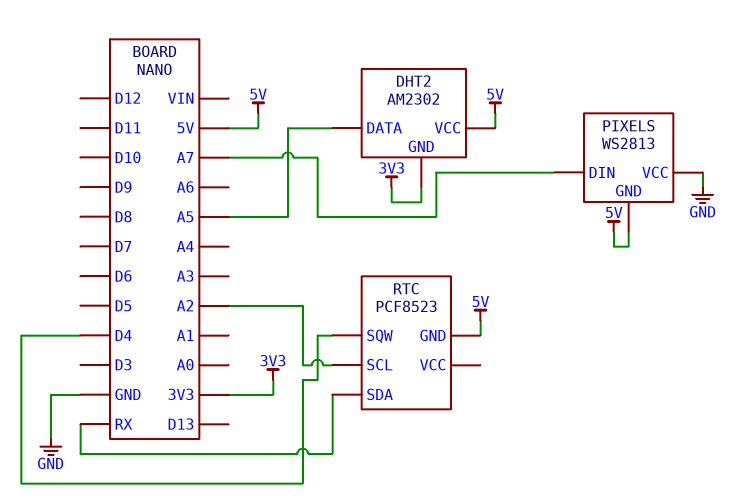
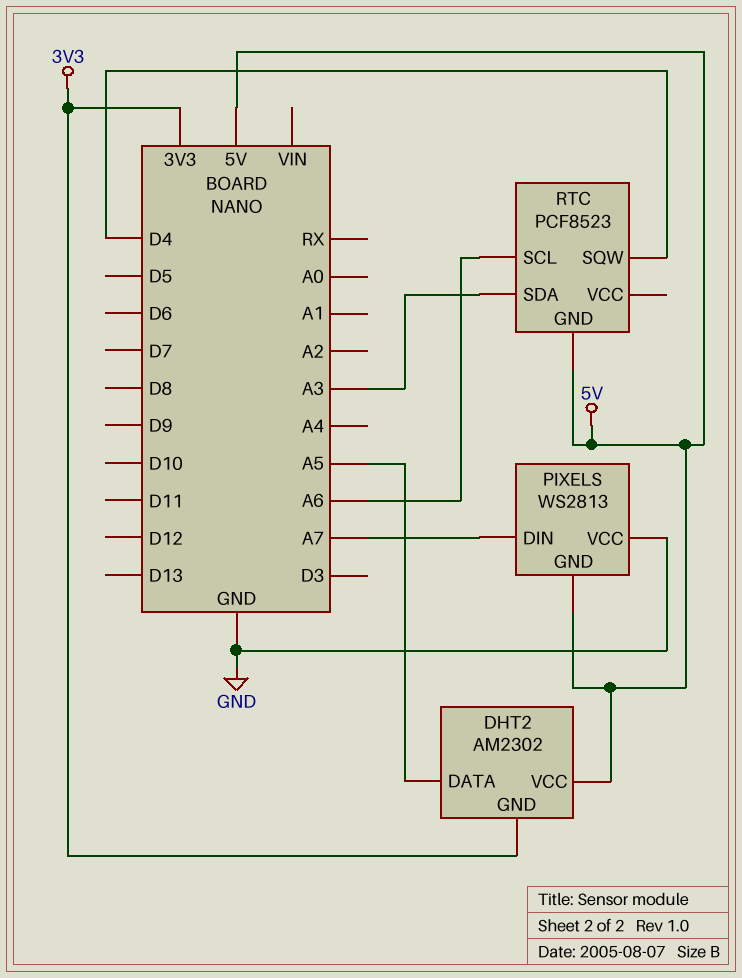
RTC pin SCL: A2 -> A6
RTC pin SDA: RX -> A3

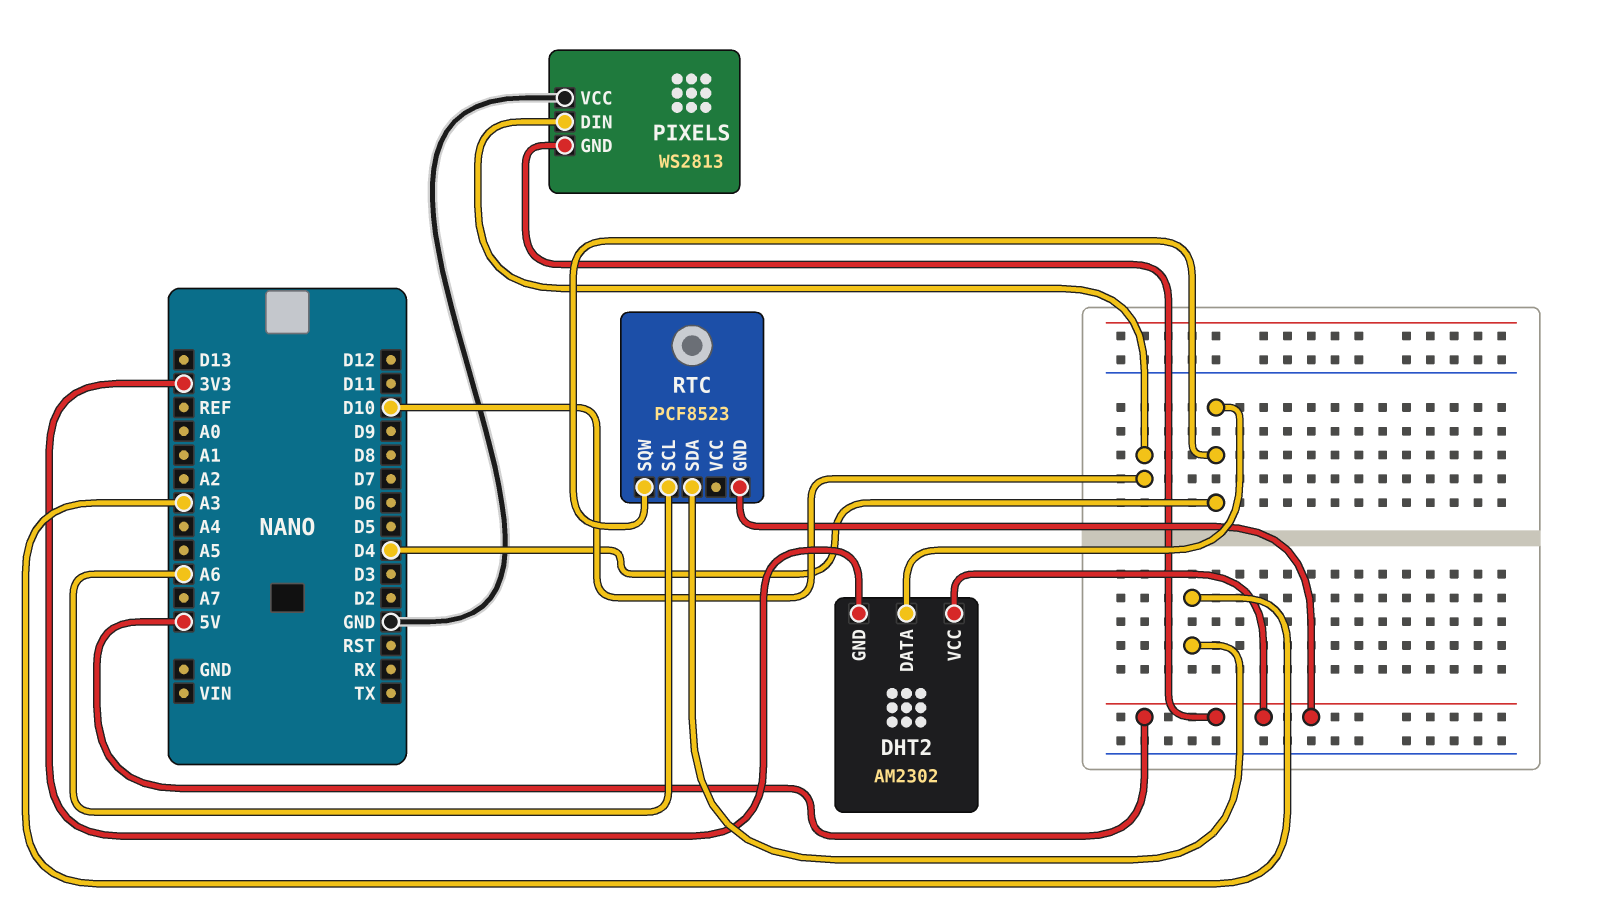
DHT2 pin DATA: A5 -> D4
PIXELS pin DIN: A7 -> D10

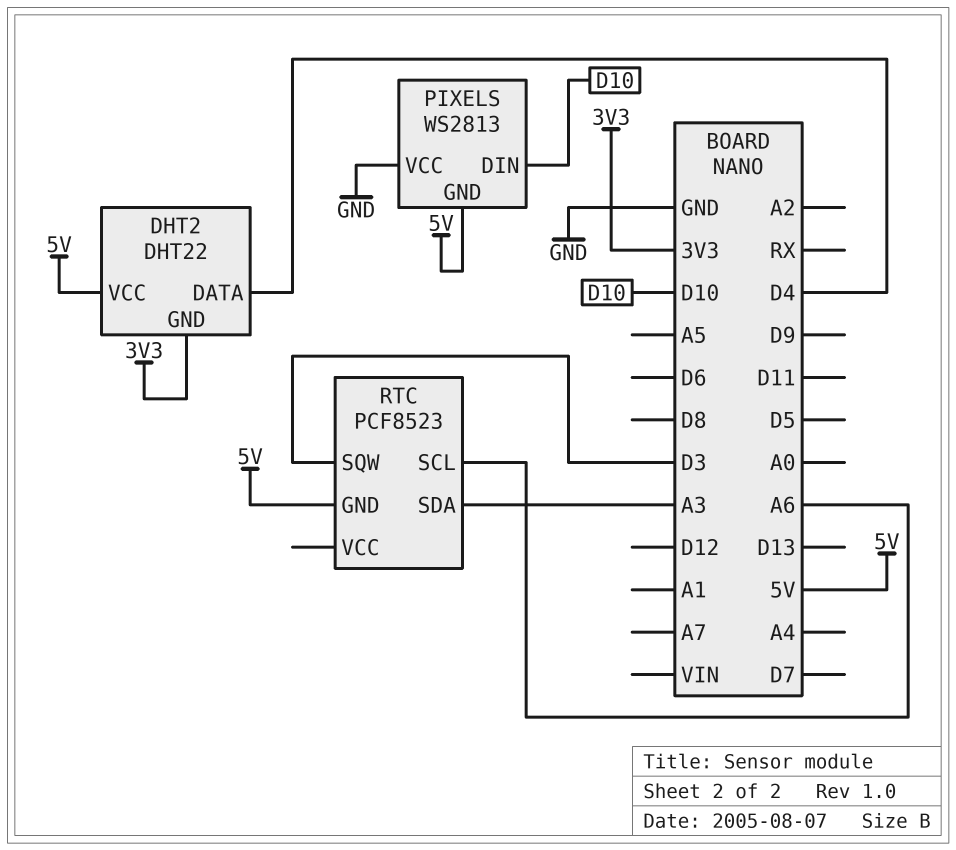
DHT2: AM2302 -> DHT22
RTC pin SQW: D4 -> D3

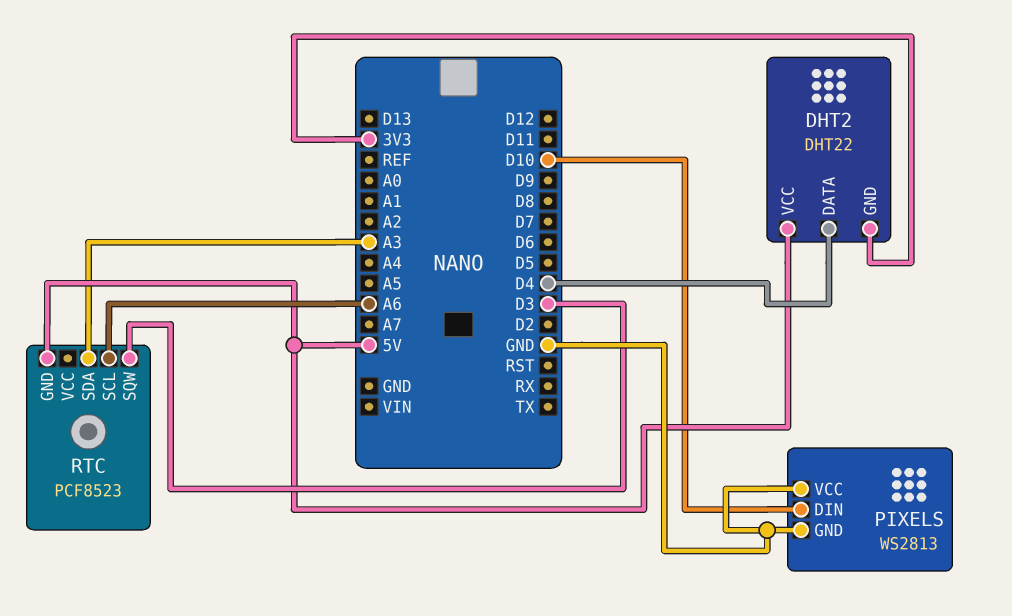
PIXELS pin GND: 5V -> GND

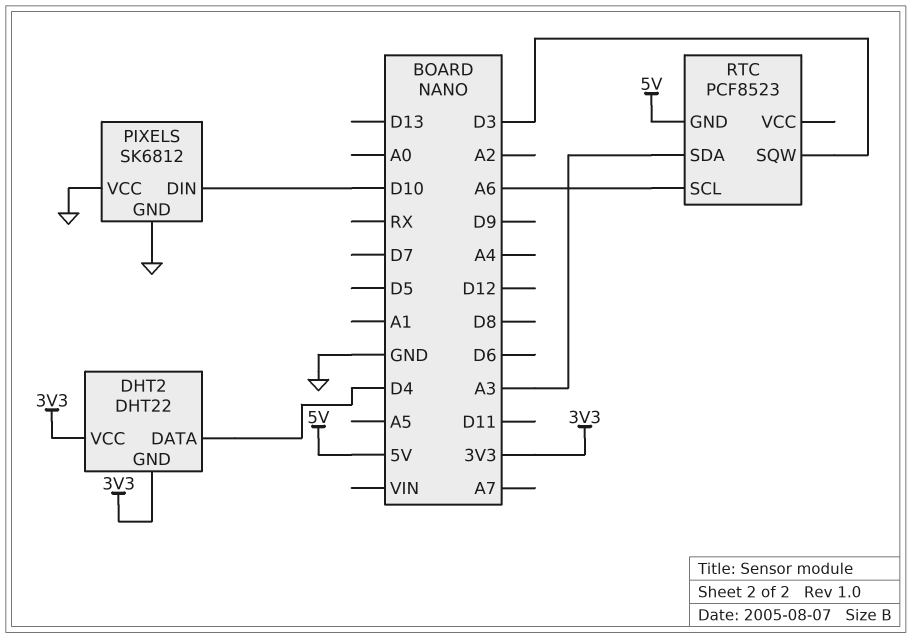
DHT2 pin VCC: 5V -> 3V3
PIXELS: WS2813 -> SK6812

